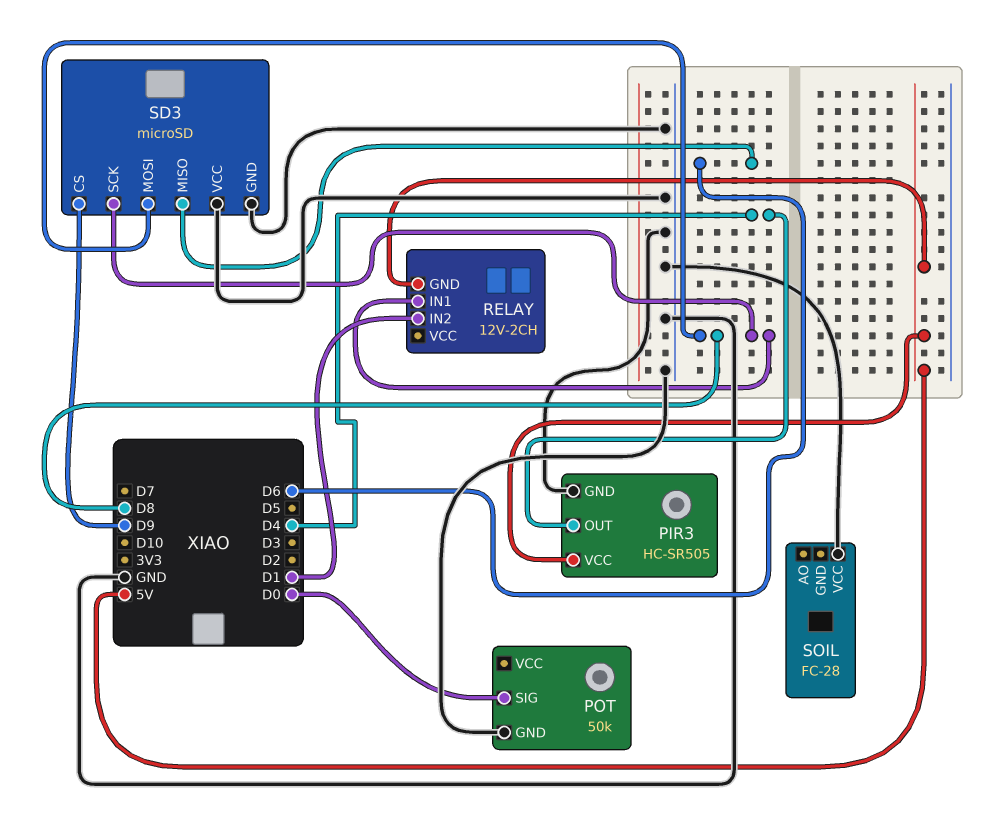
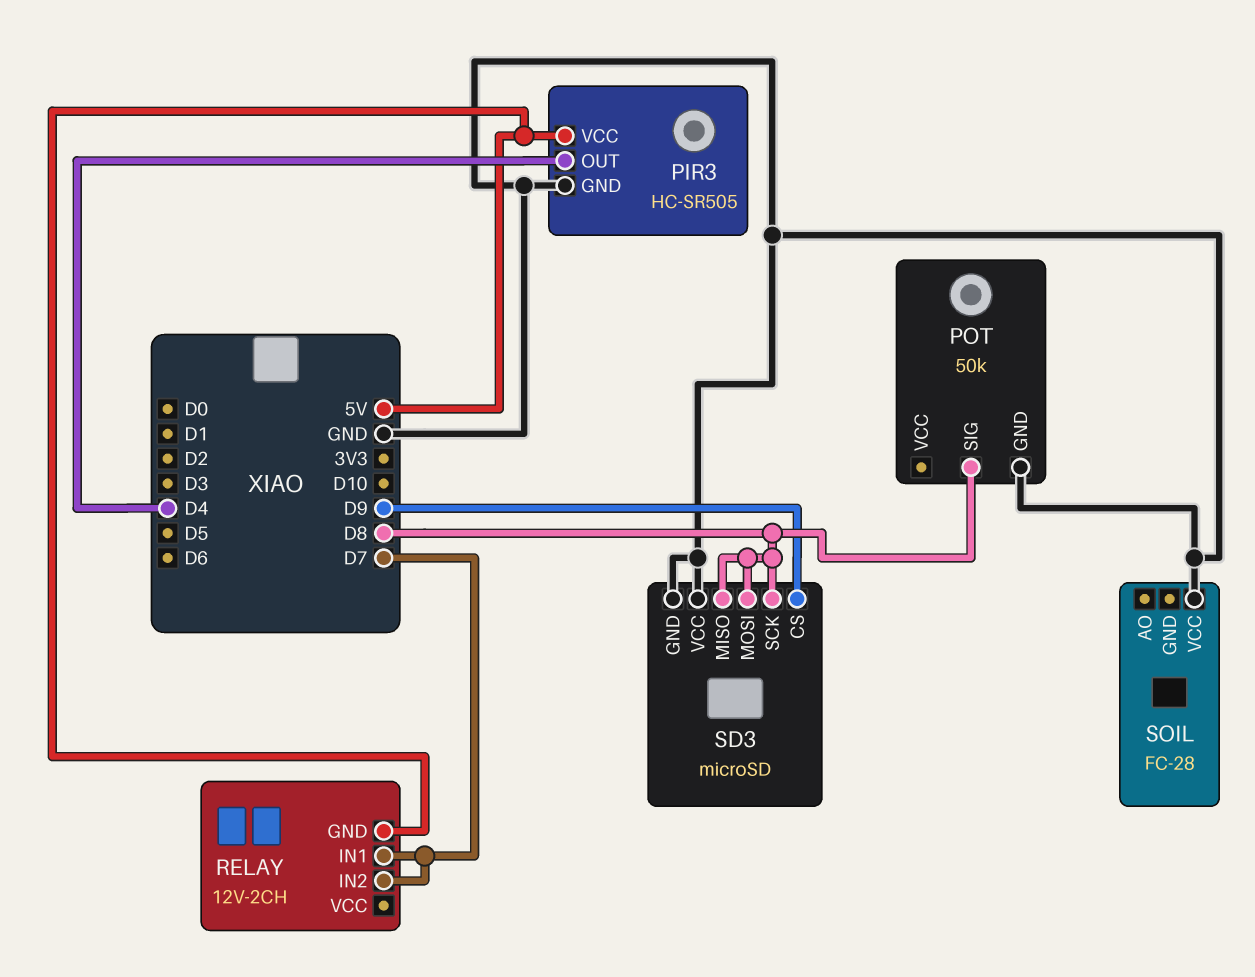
POT pin SIG: D0 -> D8
RELAY pin IN1: D8 -> D7
RELAY pin IN2: D1 -> D7
SD3 pin MISO: D6 -> D8

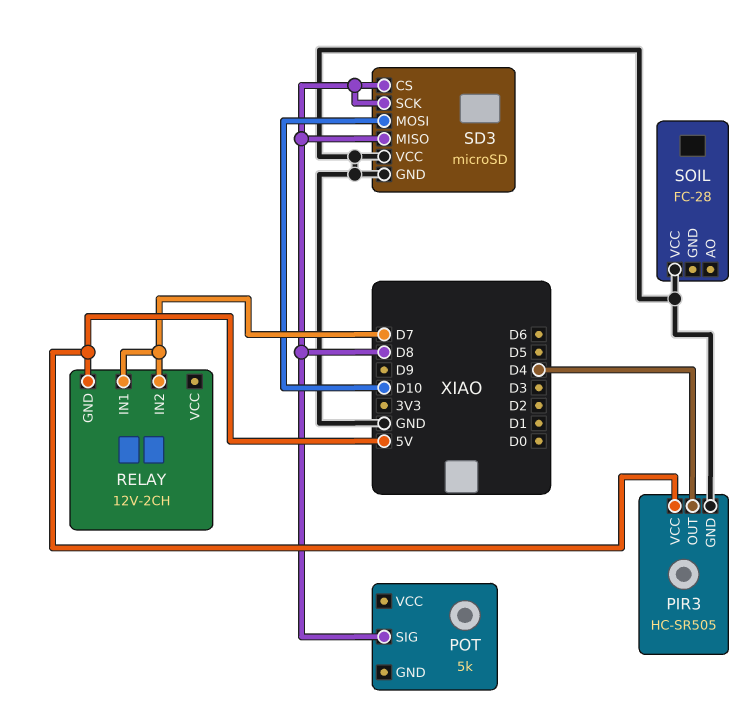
POT: 50k -> 5k
POT pin GND: GND -> none
SD3 pin CS: D9 -> D8
SD3 pin MOSI: D8 -> D10

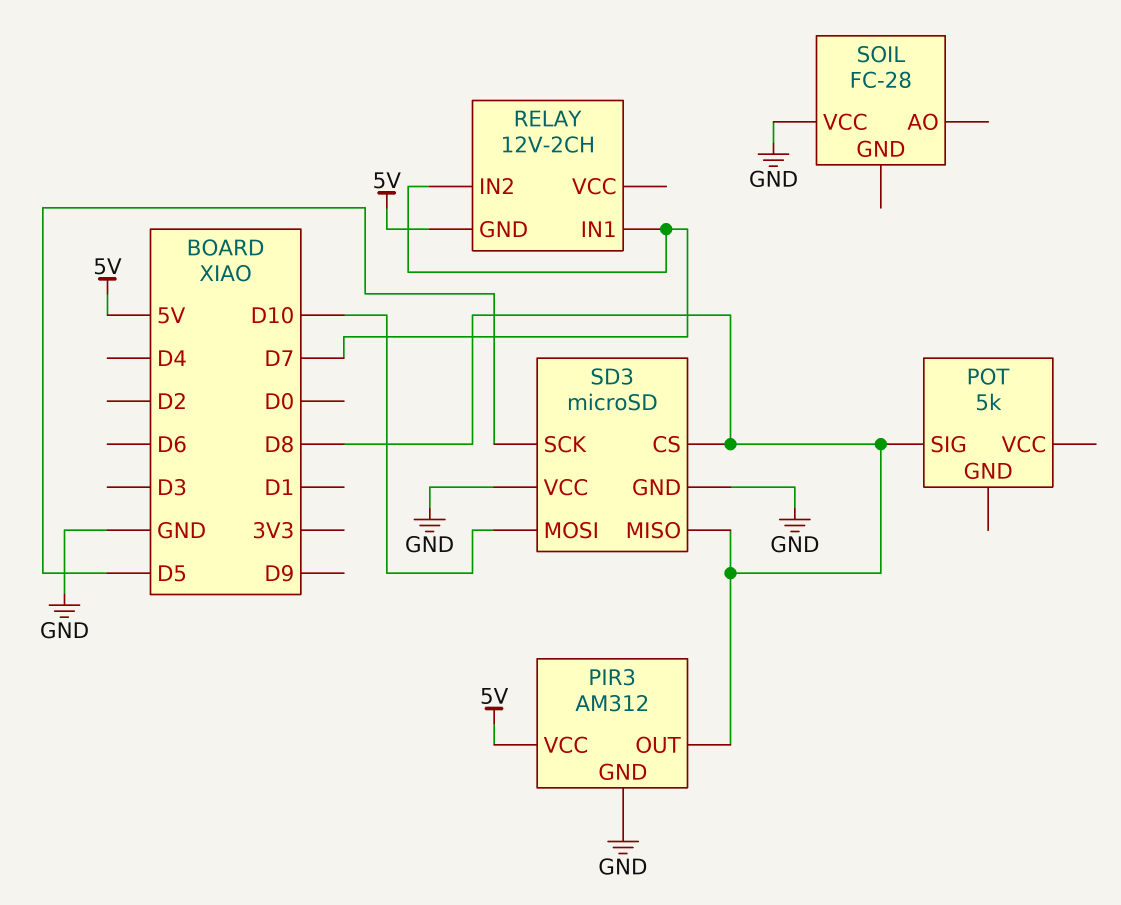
PIR3: HC-SR505 -> AM312
PIR3 pin OUT: D4 -> D8
SD3 pin SCK: D8 -> D5

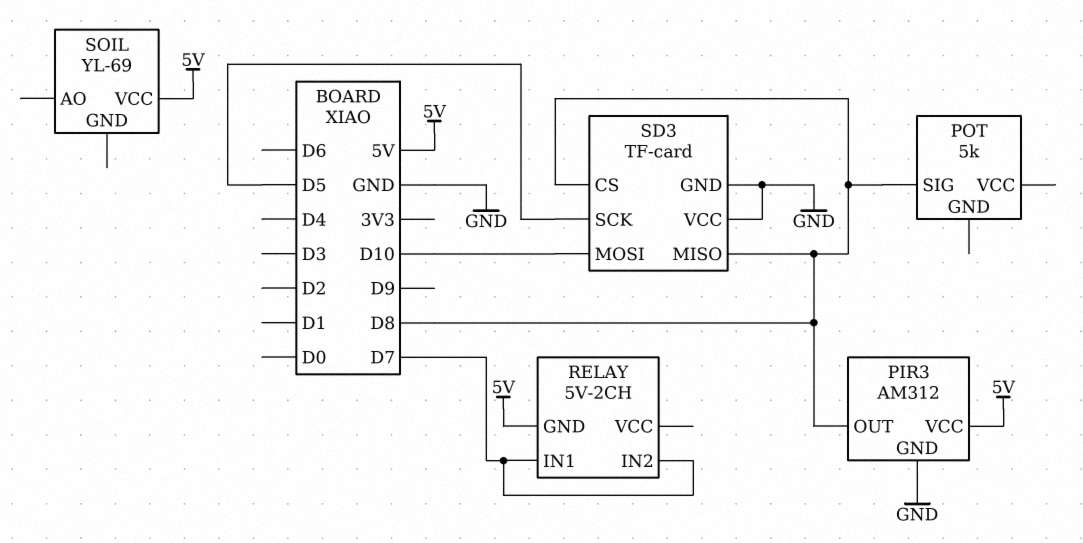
RELAY: 12V-2CH -> 5V-2CH
SD3: microSD -> TF-card
SOIL: FC-28 -> YL-69
SOIL pin VCC: GND -> 5V

